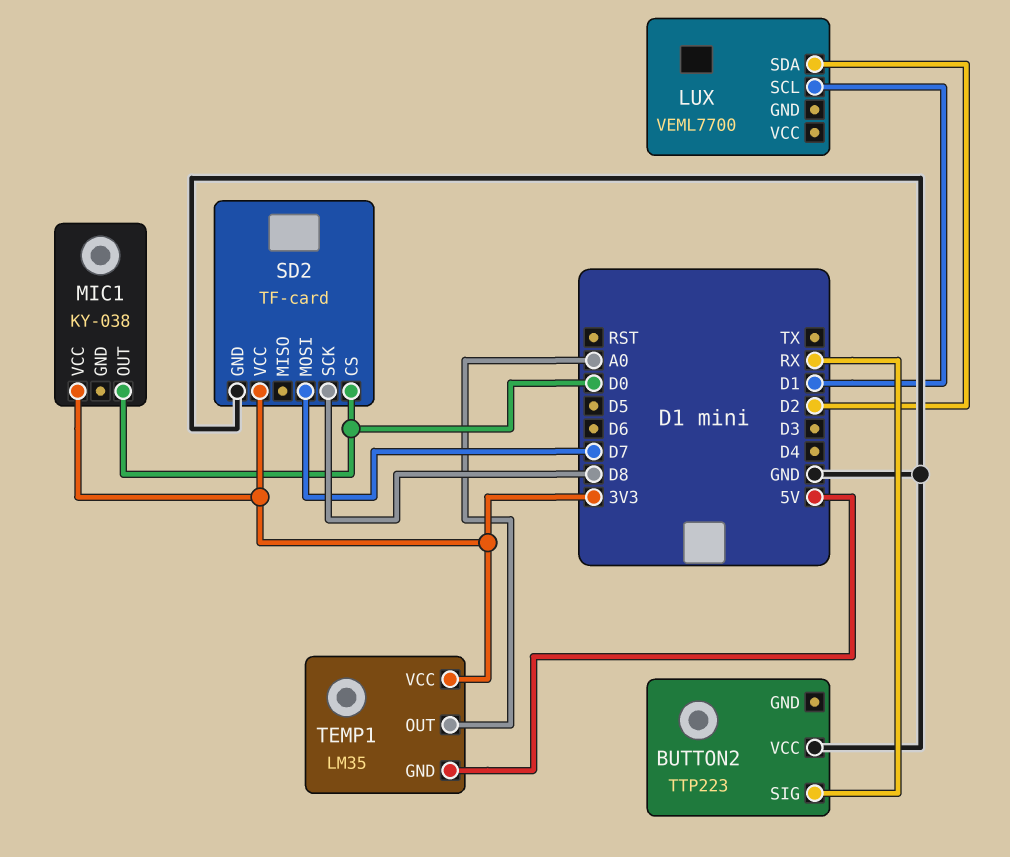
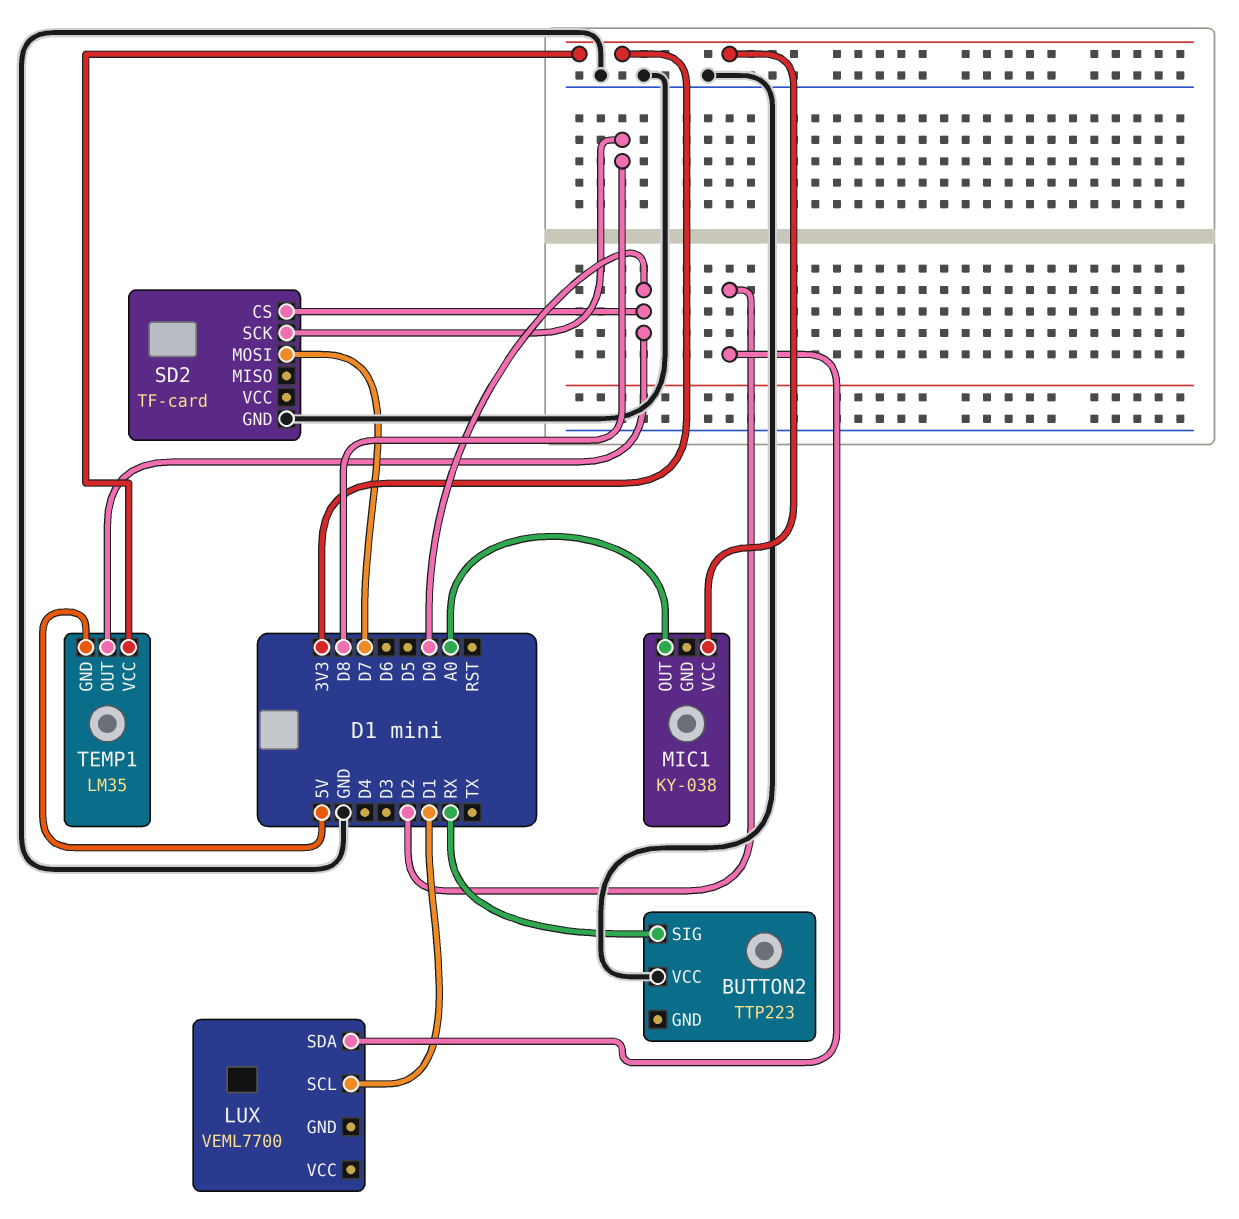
MIC1 pin OUT: D0 -> A0
SD2 pin VCC: 3V3 -> none
TEMP1 pin OUT: A0 -> D0

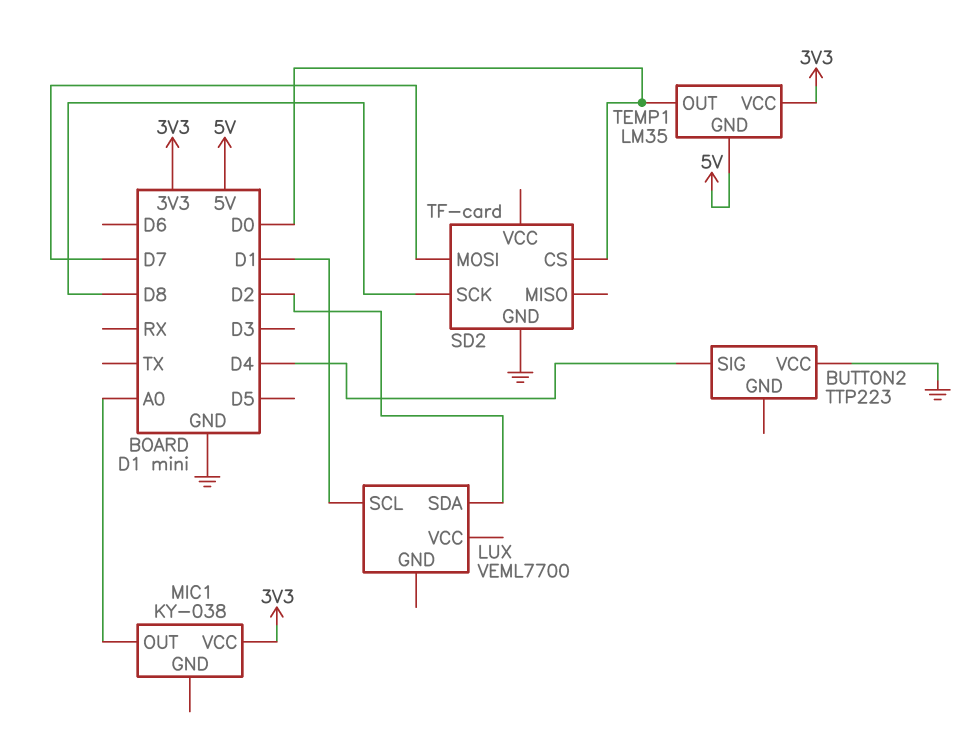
BUTTON2 pin SIG: RX -> D4

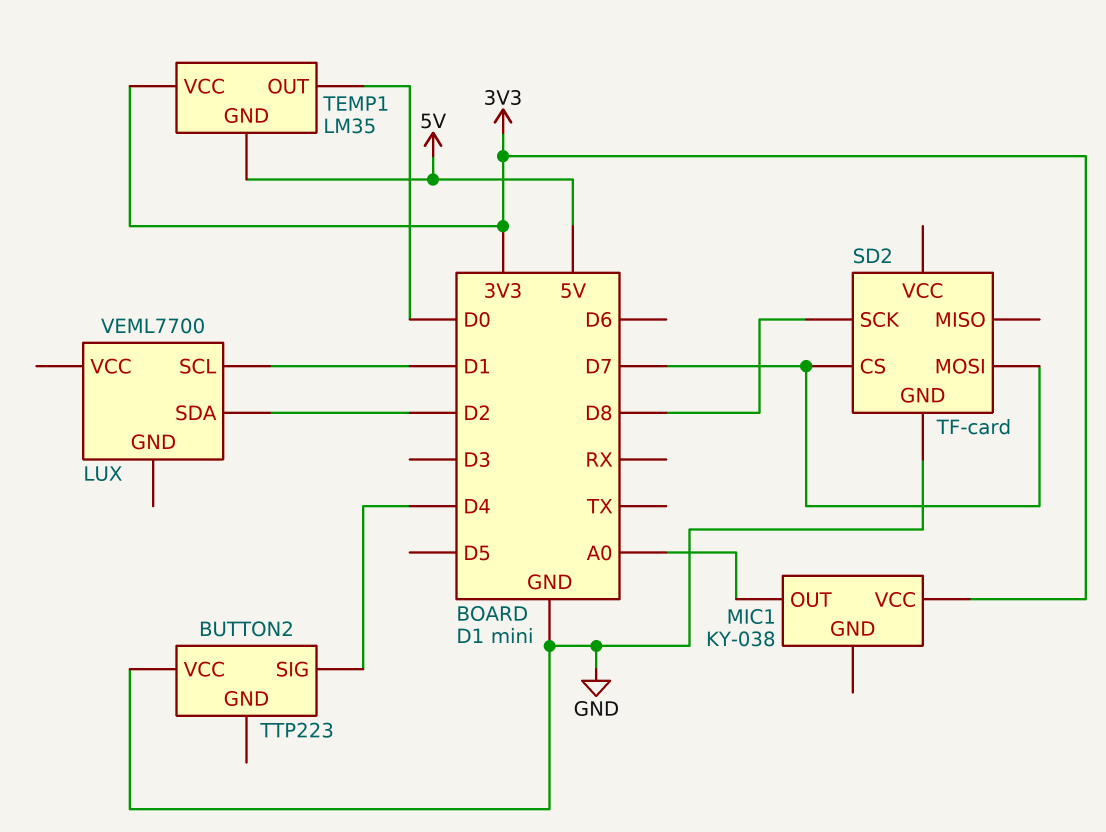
SD2 pin CS: D0 -> D7

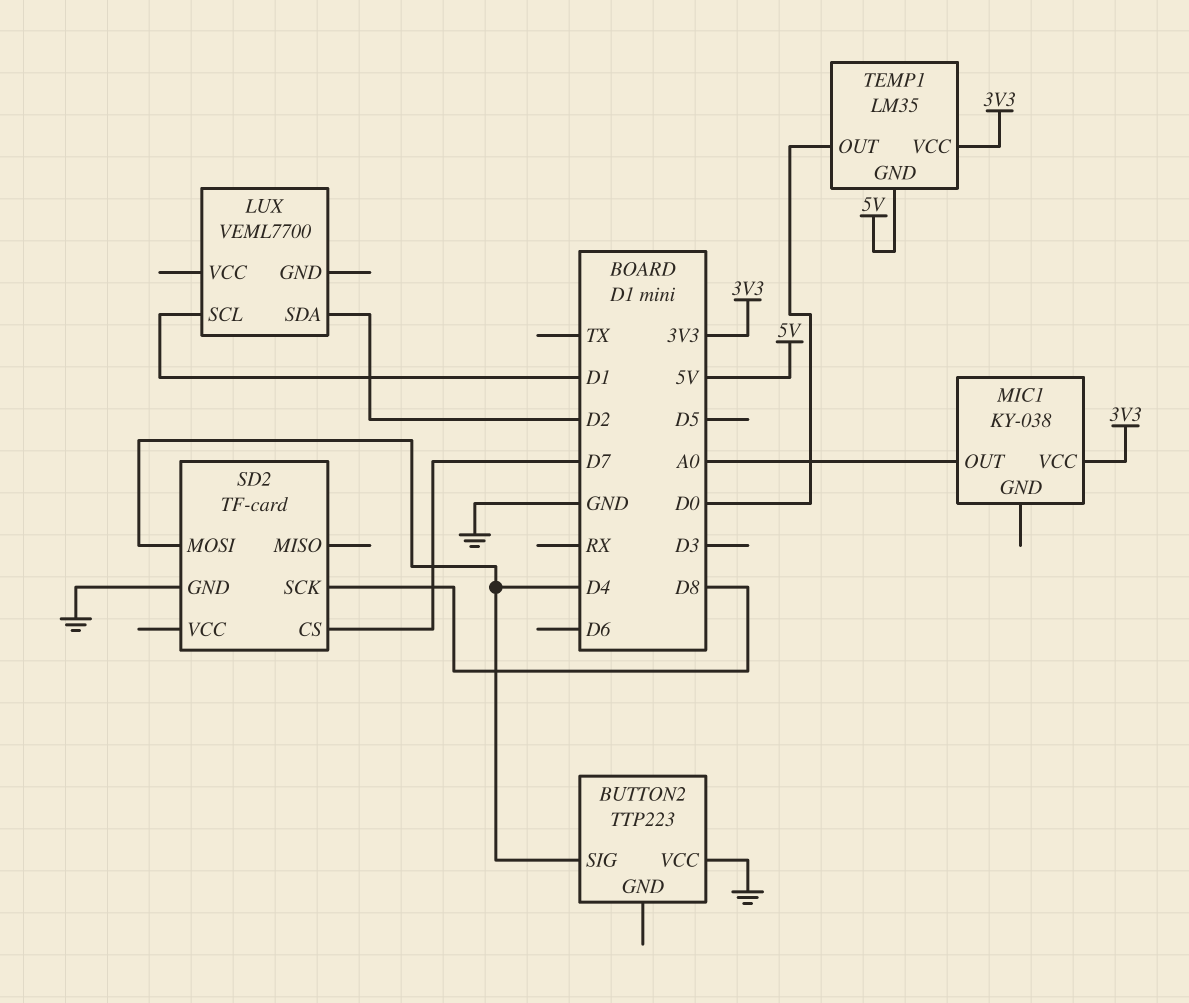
SD2 pin MOSI: D7 -> D4

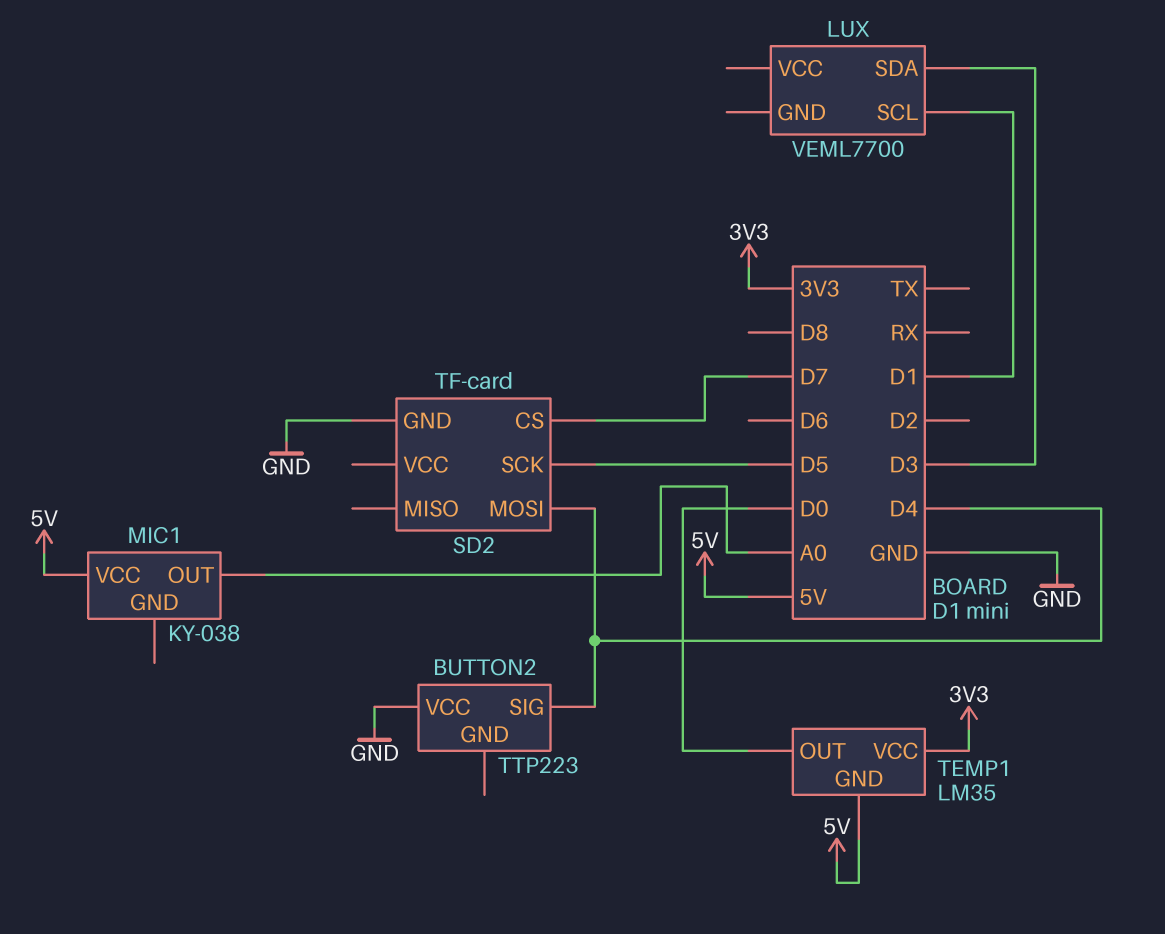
LUX pin SDA: D2 -> D3
MIC1 pin VCC: 3V3 -> 5V
SD2 pin SCK: D8 -> D5

